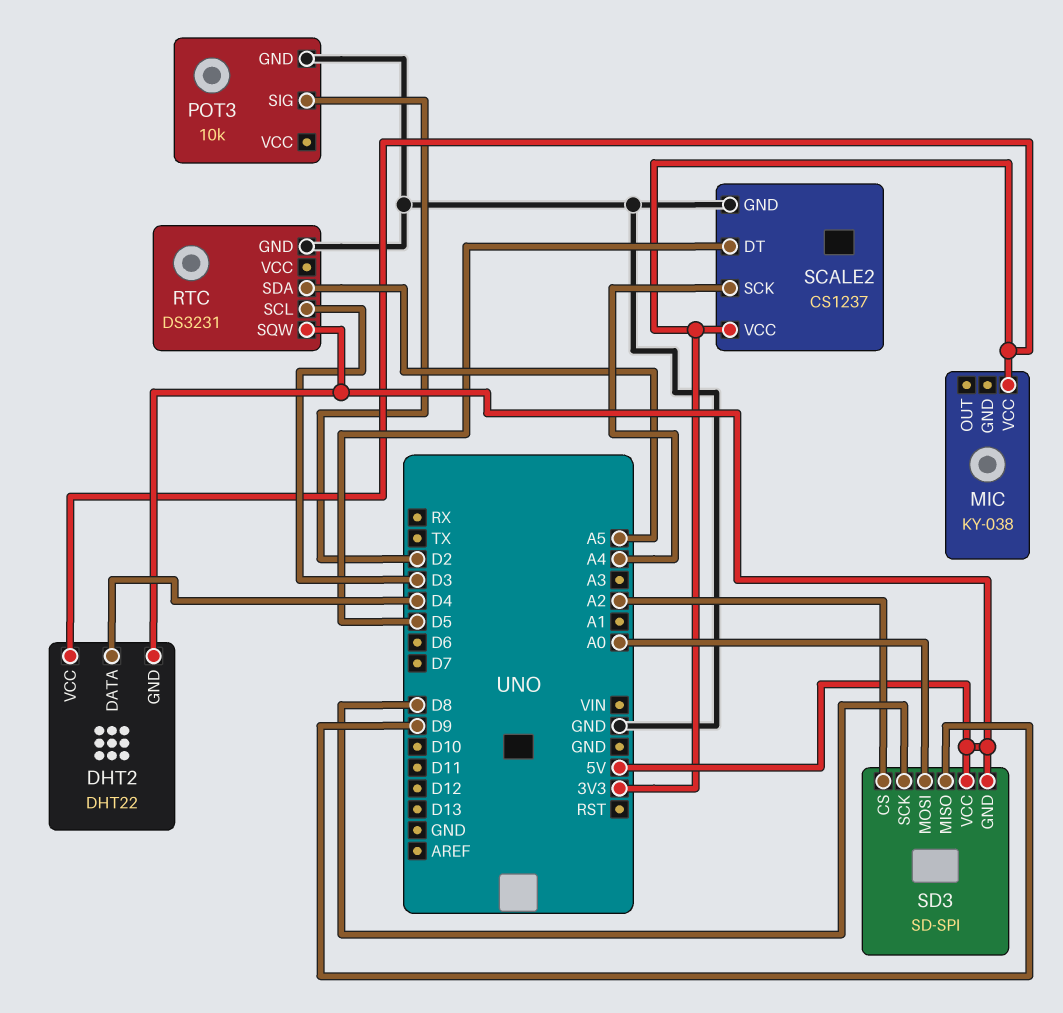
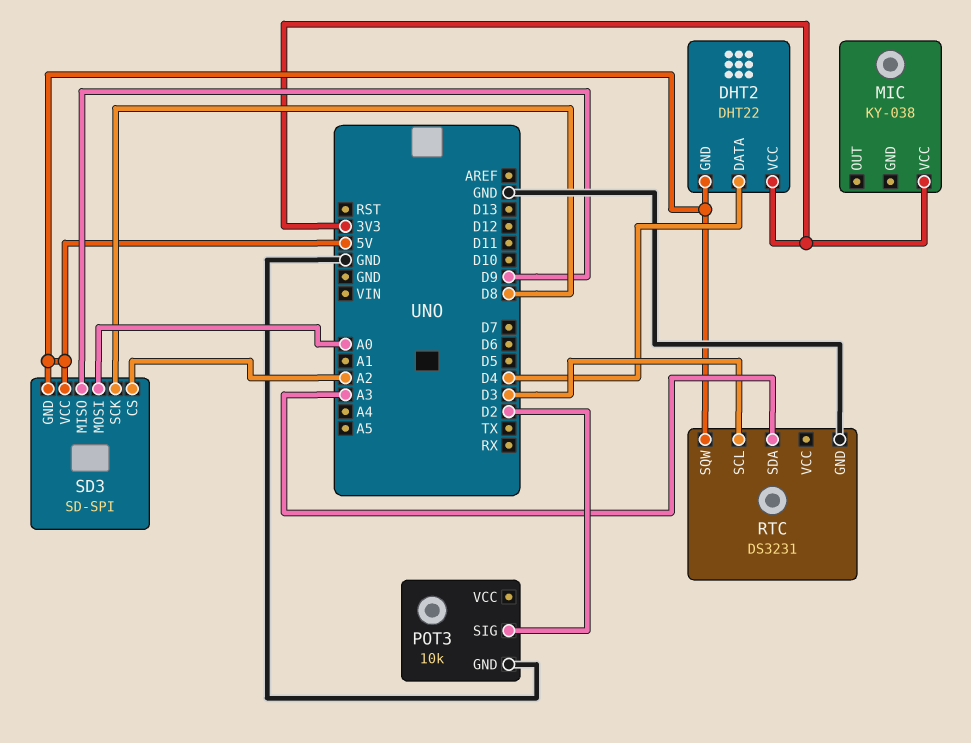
RTC pin SDA: A5 -> A3
SCALE2: CS1237 -> none
SCALE2 pin DT: D5 -> none
SCALE2 pin GND: GND -> none
SCALE2 pin SCK: A4 -> none
SCALE2 pin VCC: 3V3 -> none

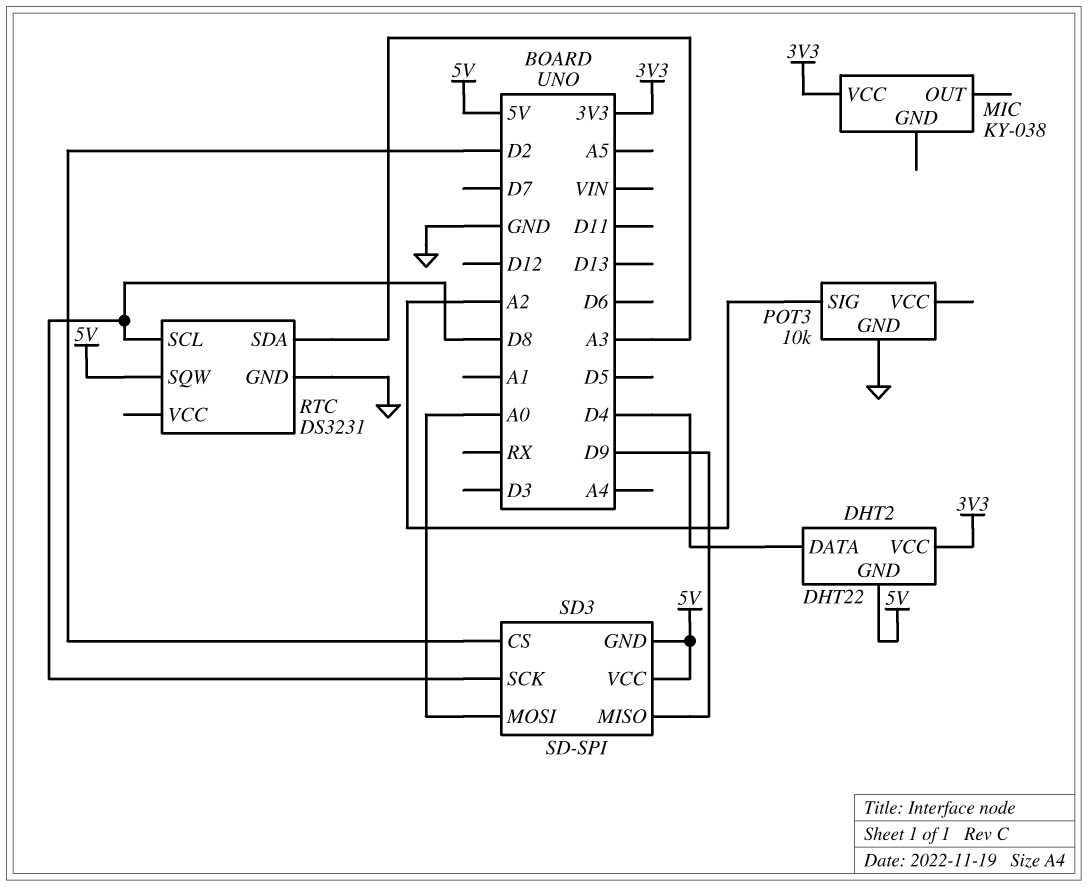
POT3 pin SIG: D2 -> A2
RTC pin SCL: D3 -> D8
SD3 pin CS: A2 -> D2

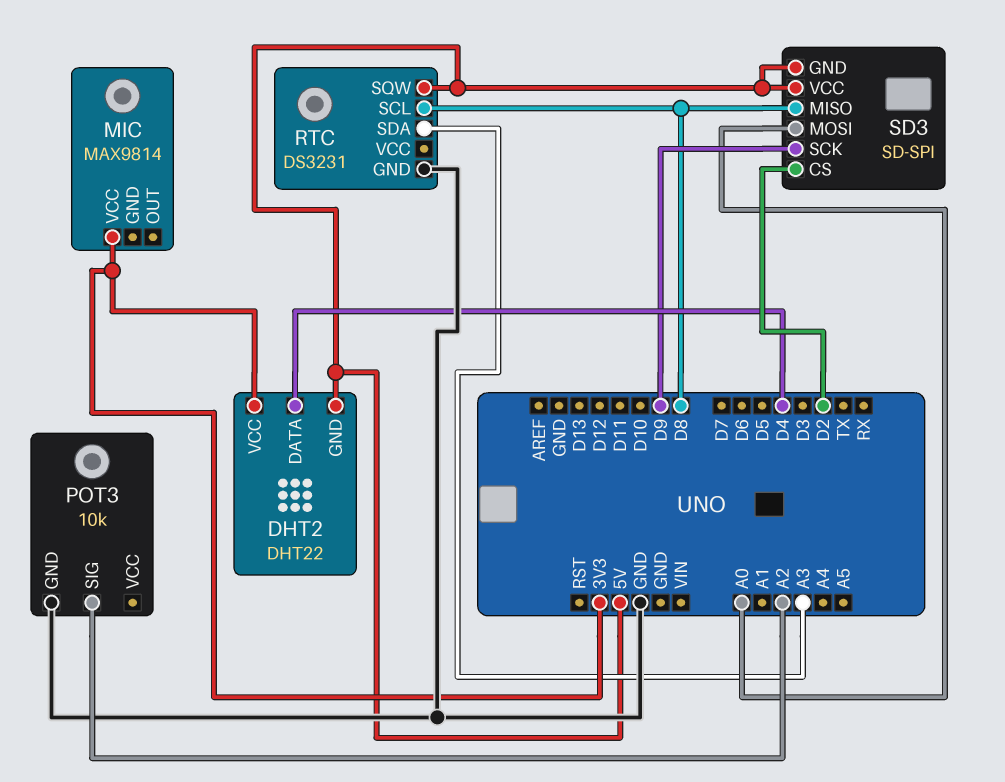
MIC: KY-038 -> MAX9814
SD3 pin MISO: D9 -> D8
SD3 pin SCK: D8 -> D9

